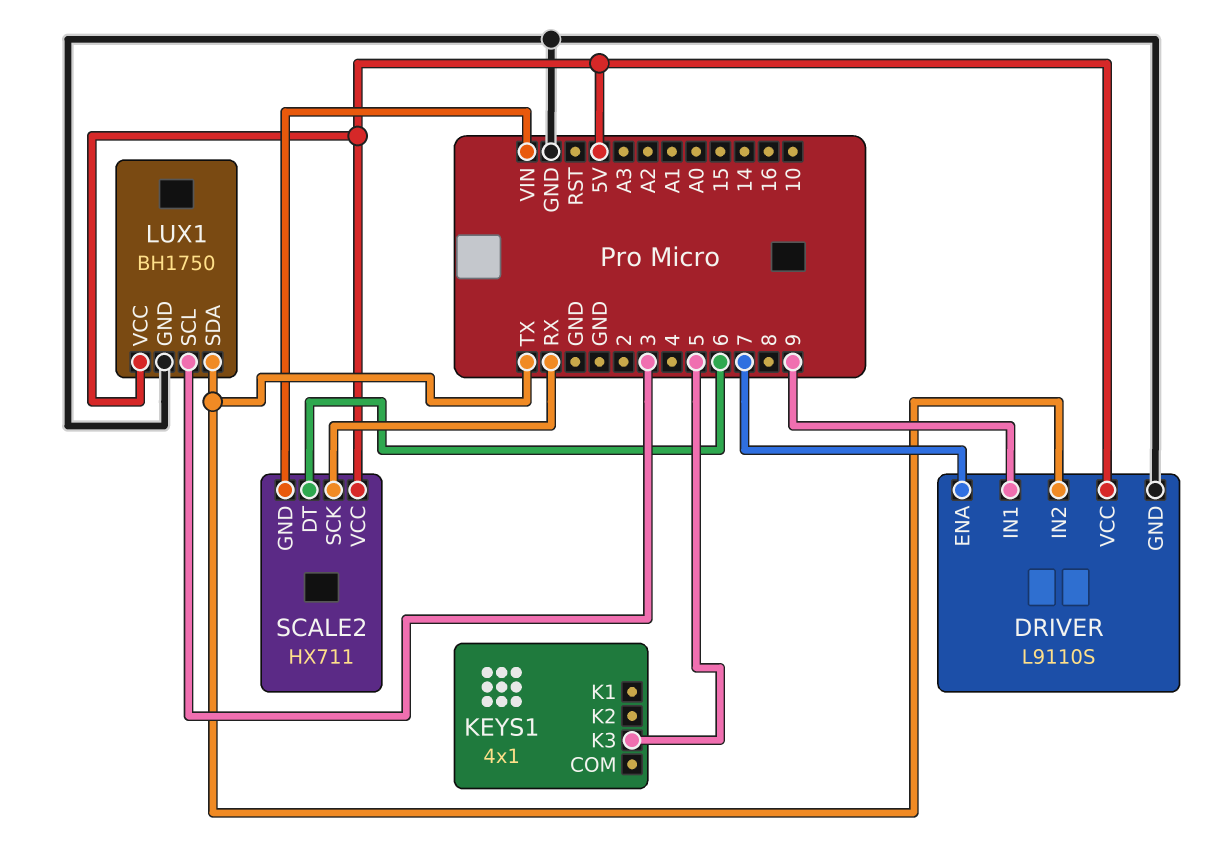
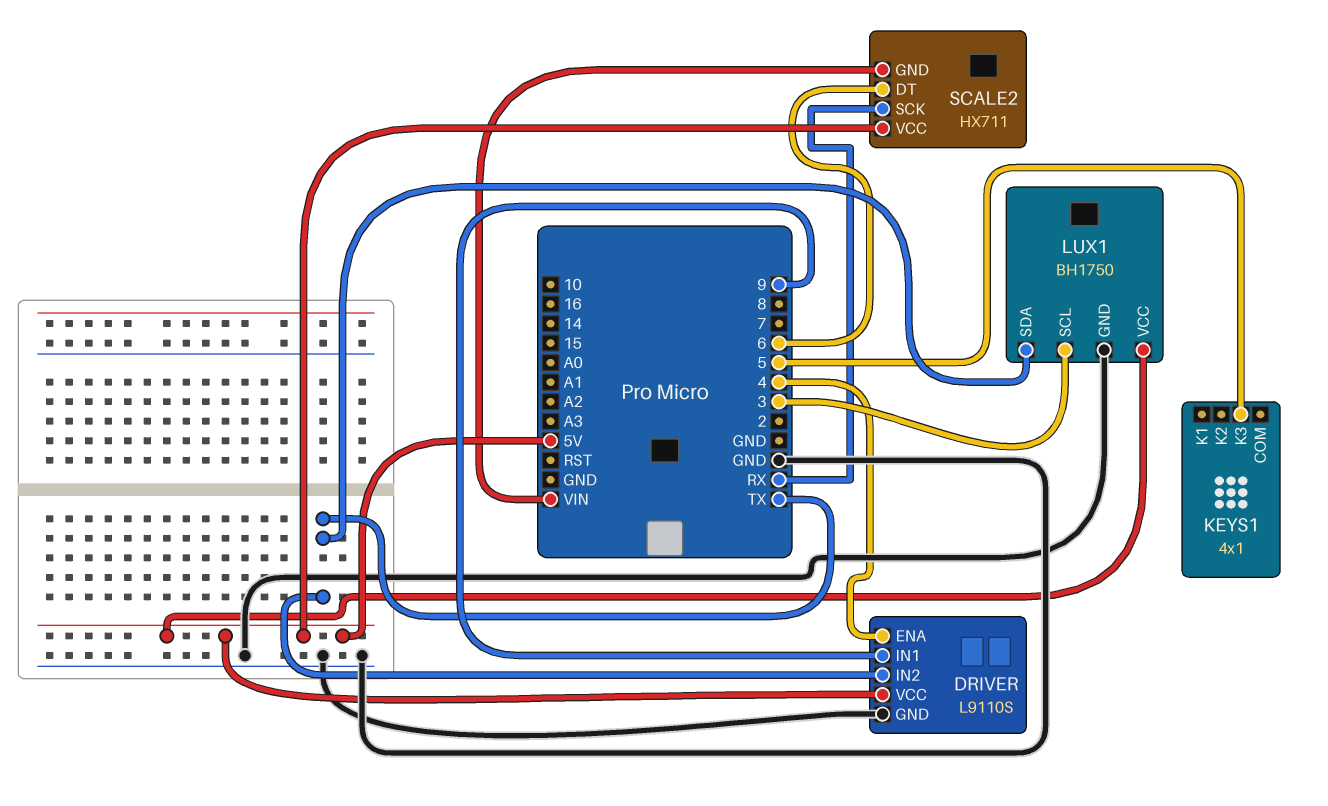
DRIVER pin ENA: 7 -> 4

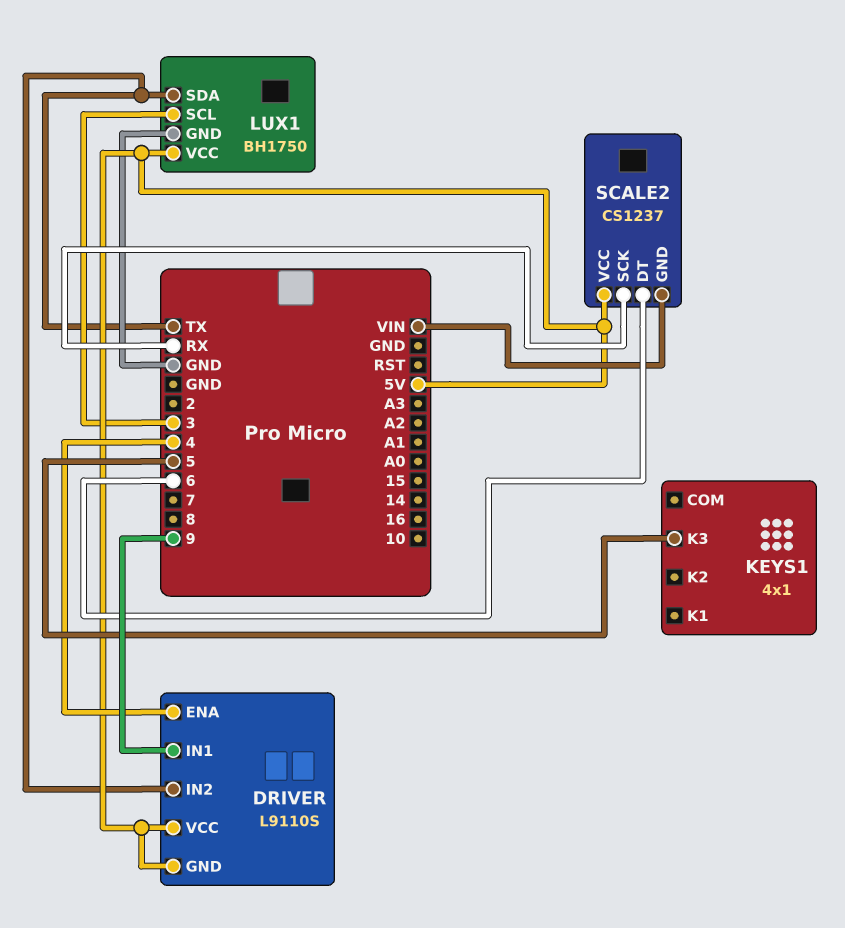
DRIVER pin GND: GND -> 5V
SCALE2: HX711 -> CS1237

